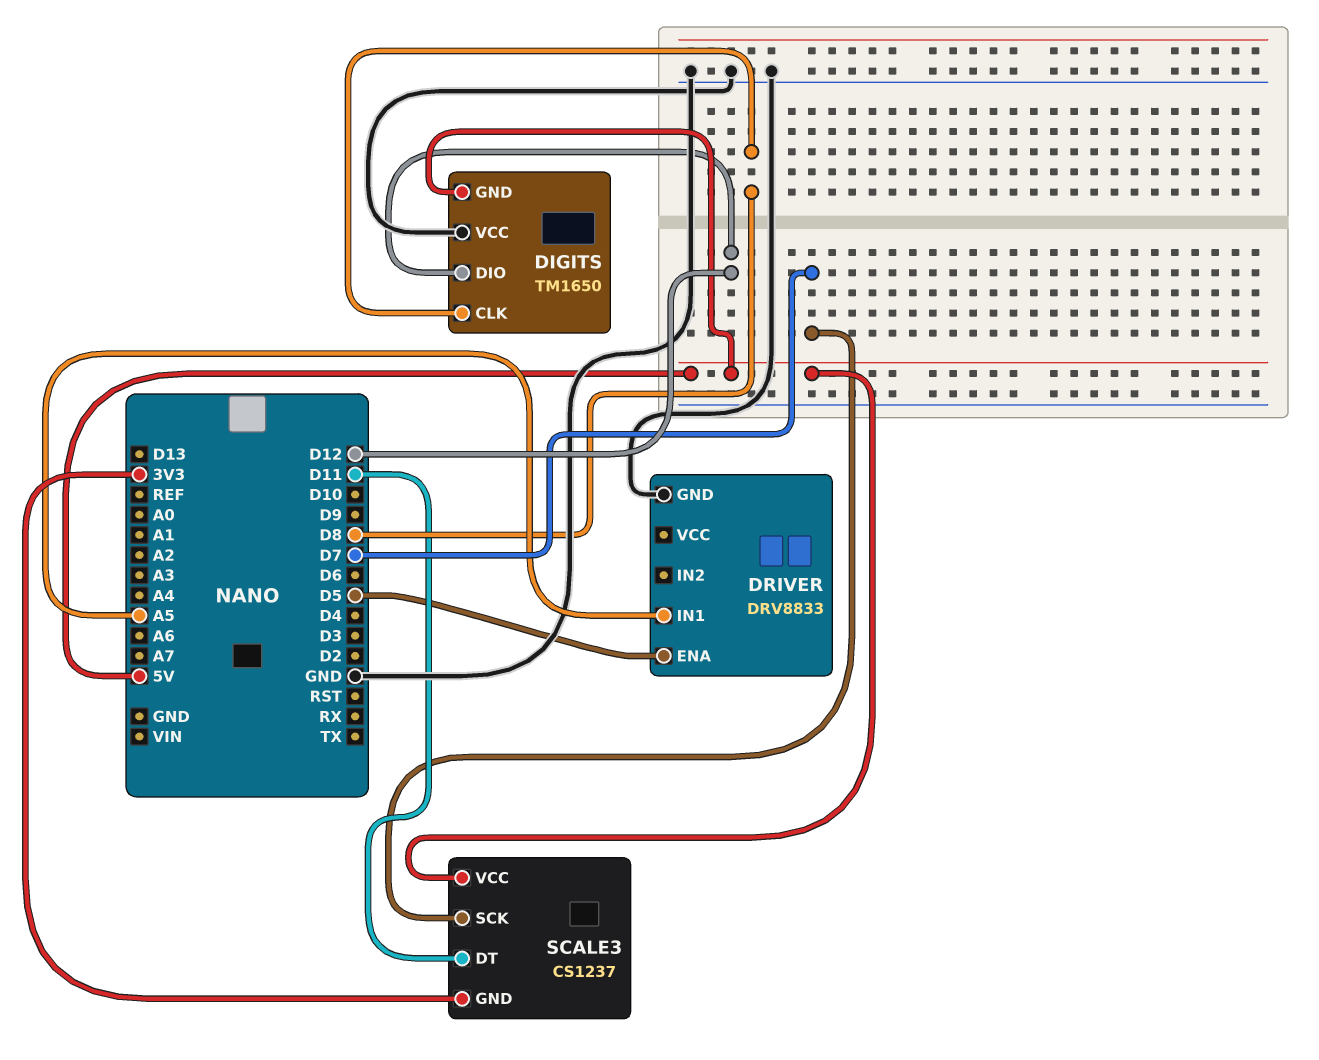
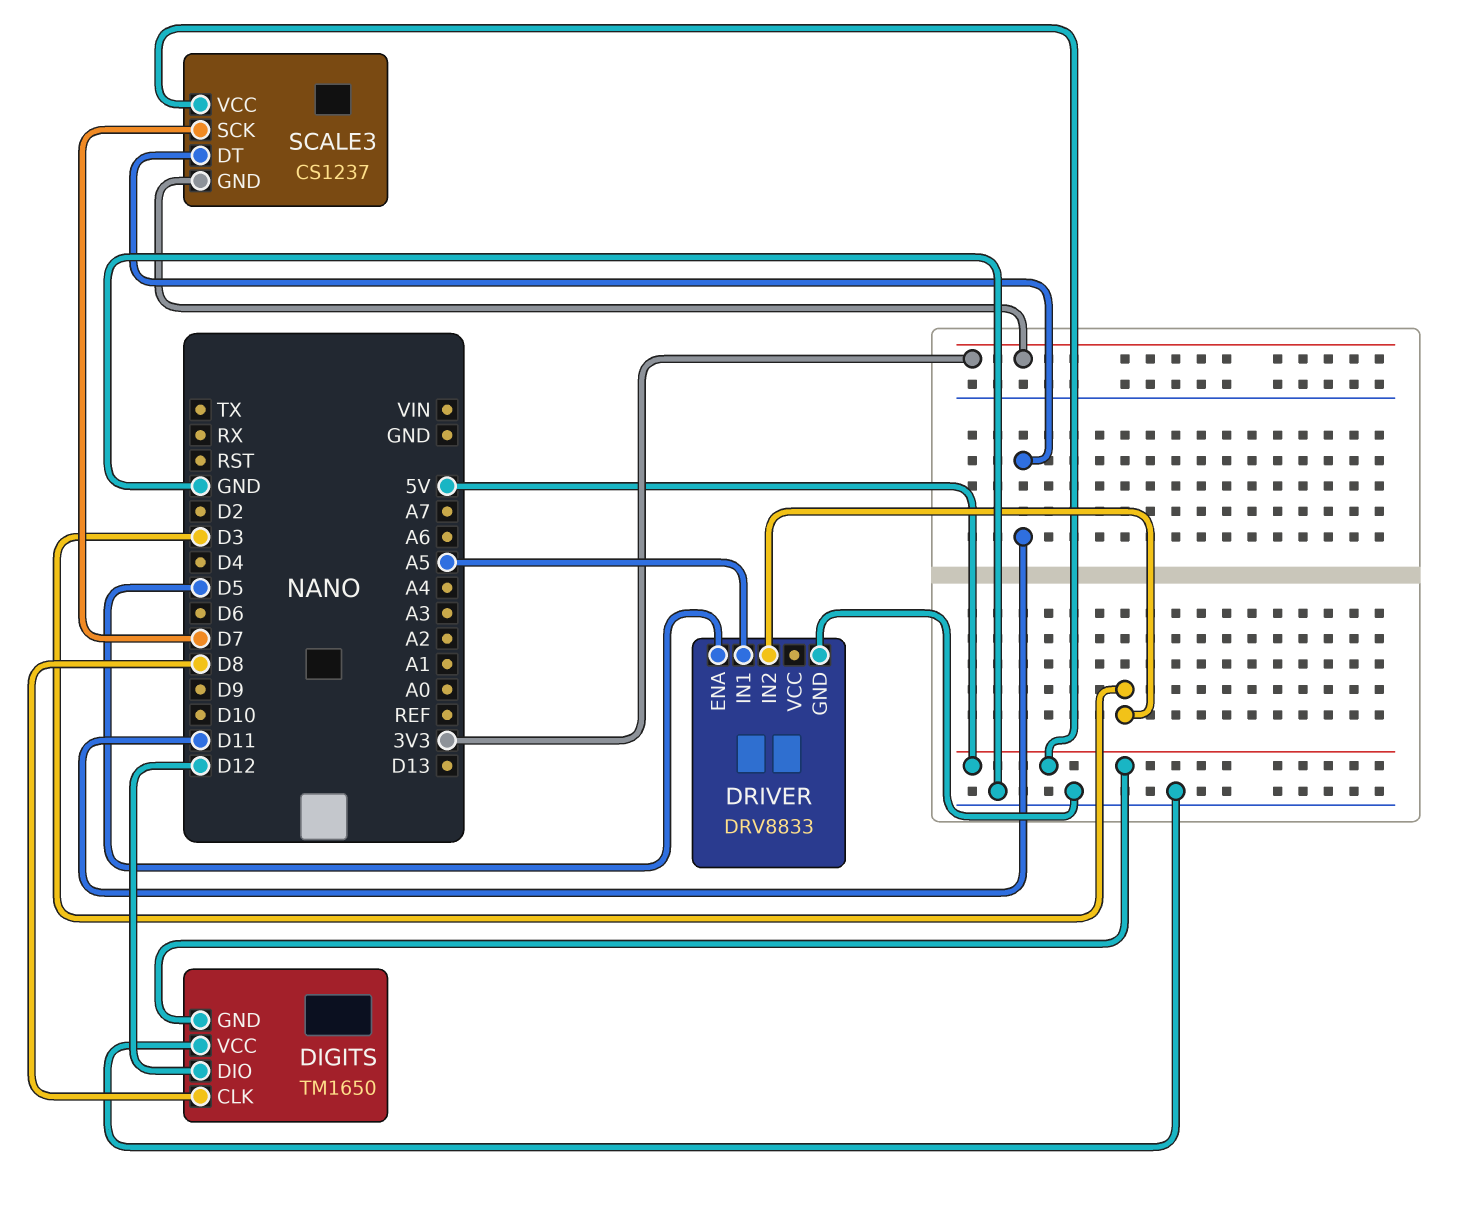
DRIVER pin IN2: none -> D3

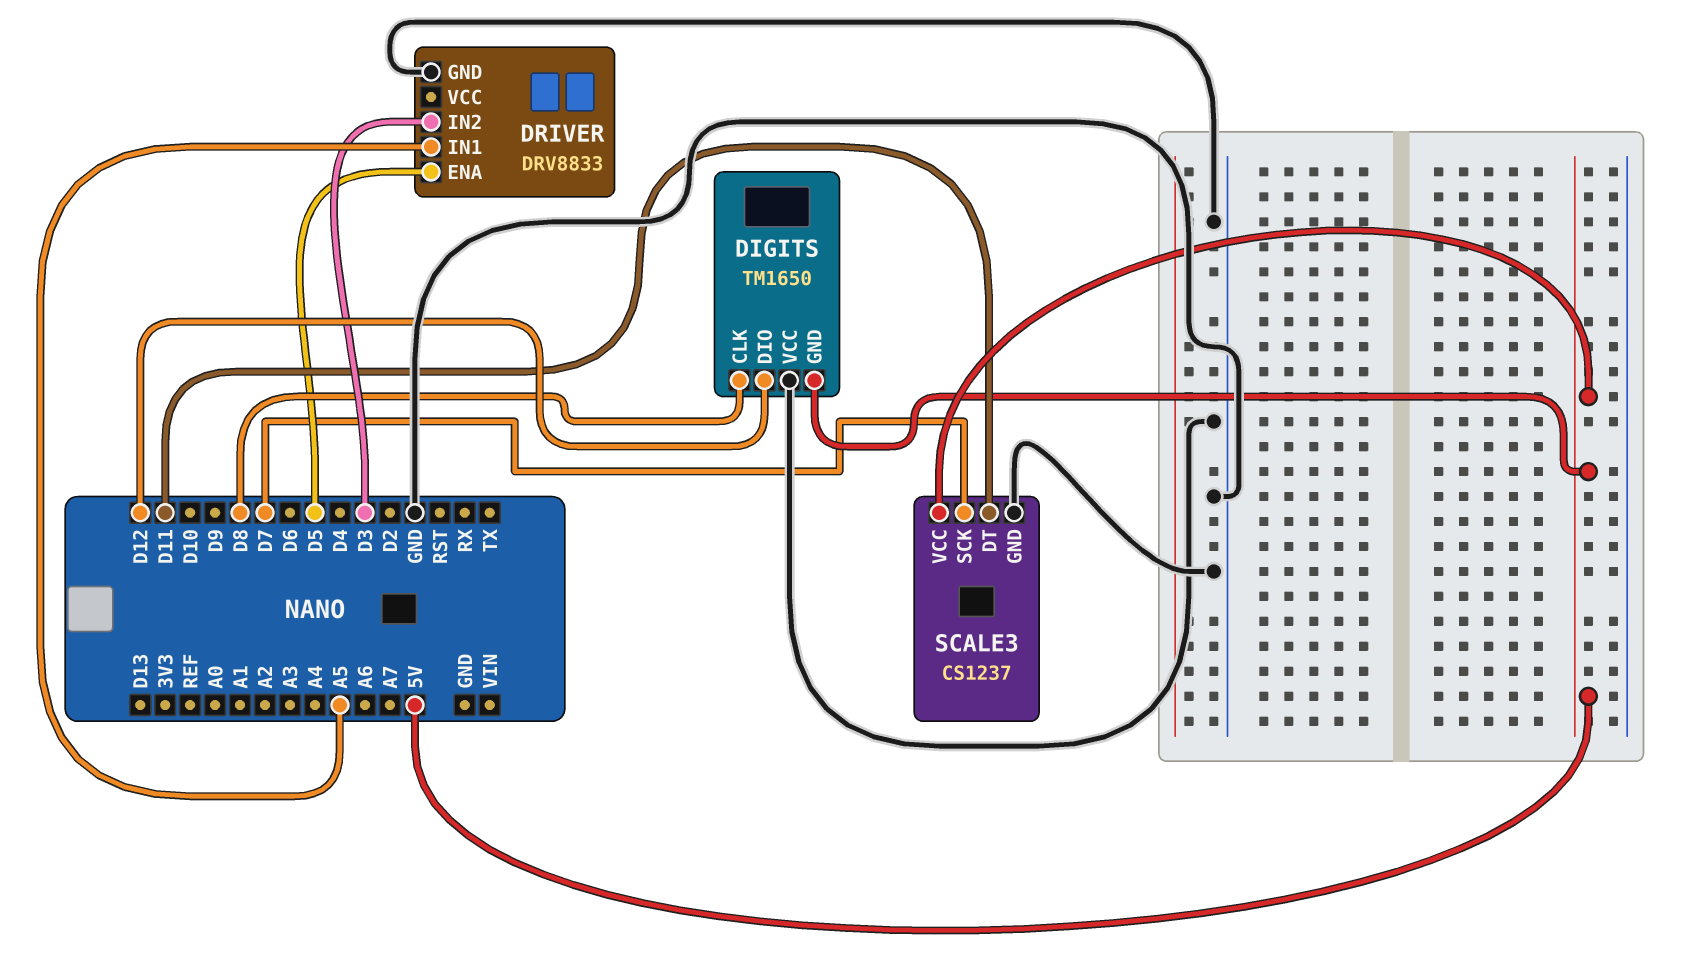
SCALE3 pin GND: 3V3 -> GND

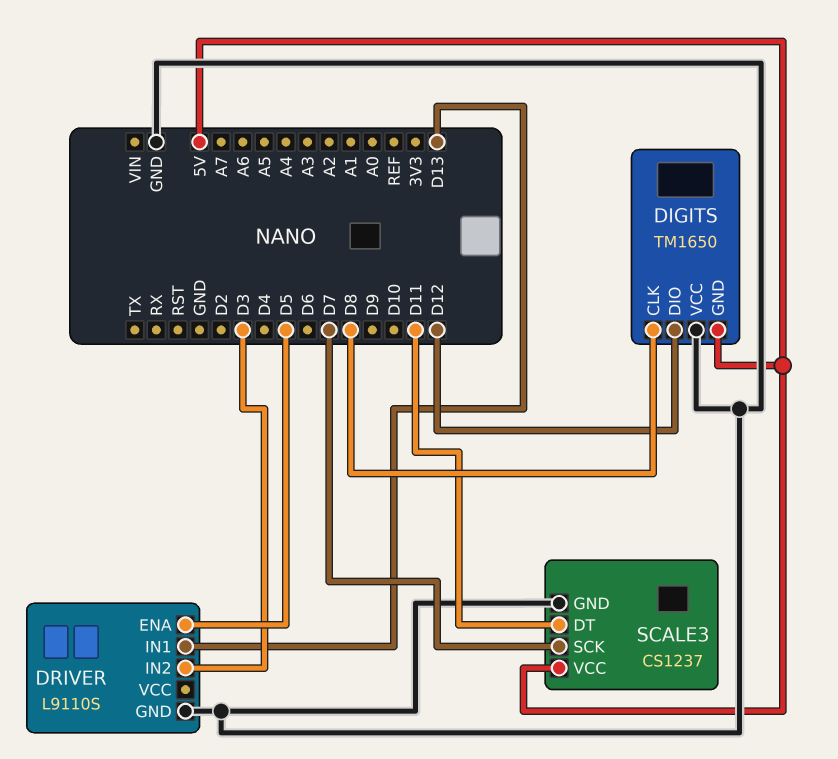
DRIVER: DRV8833 -> L9110S
DRIVER pin IN1: A5 -> D13

